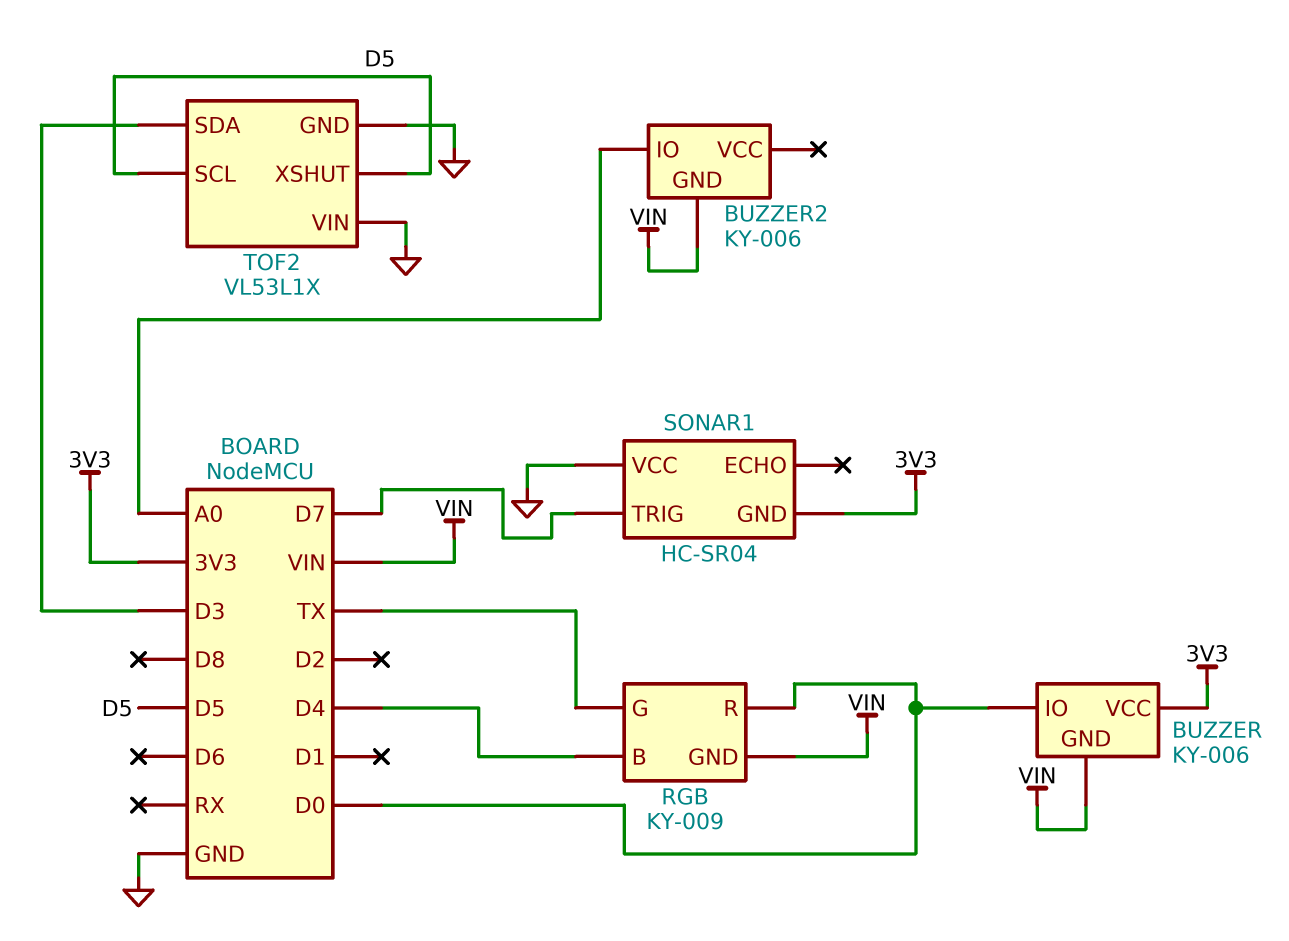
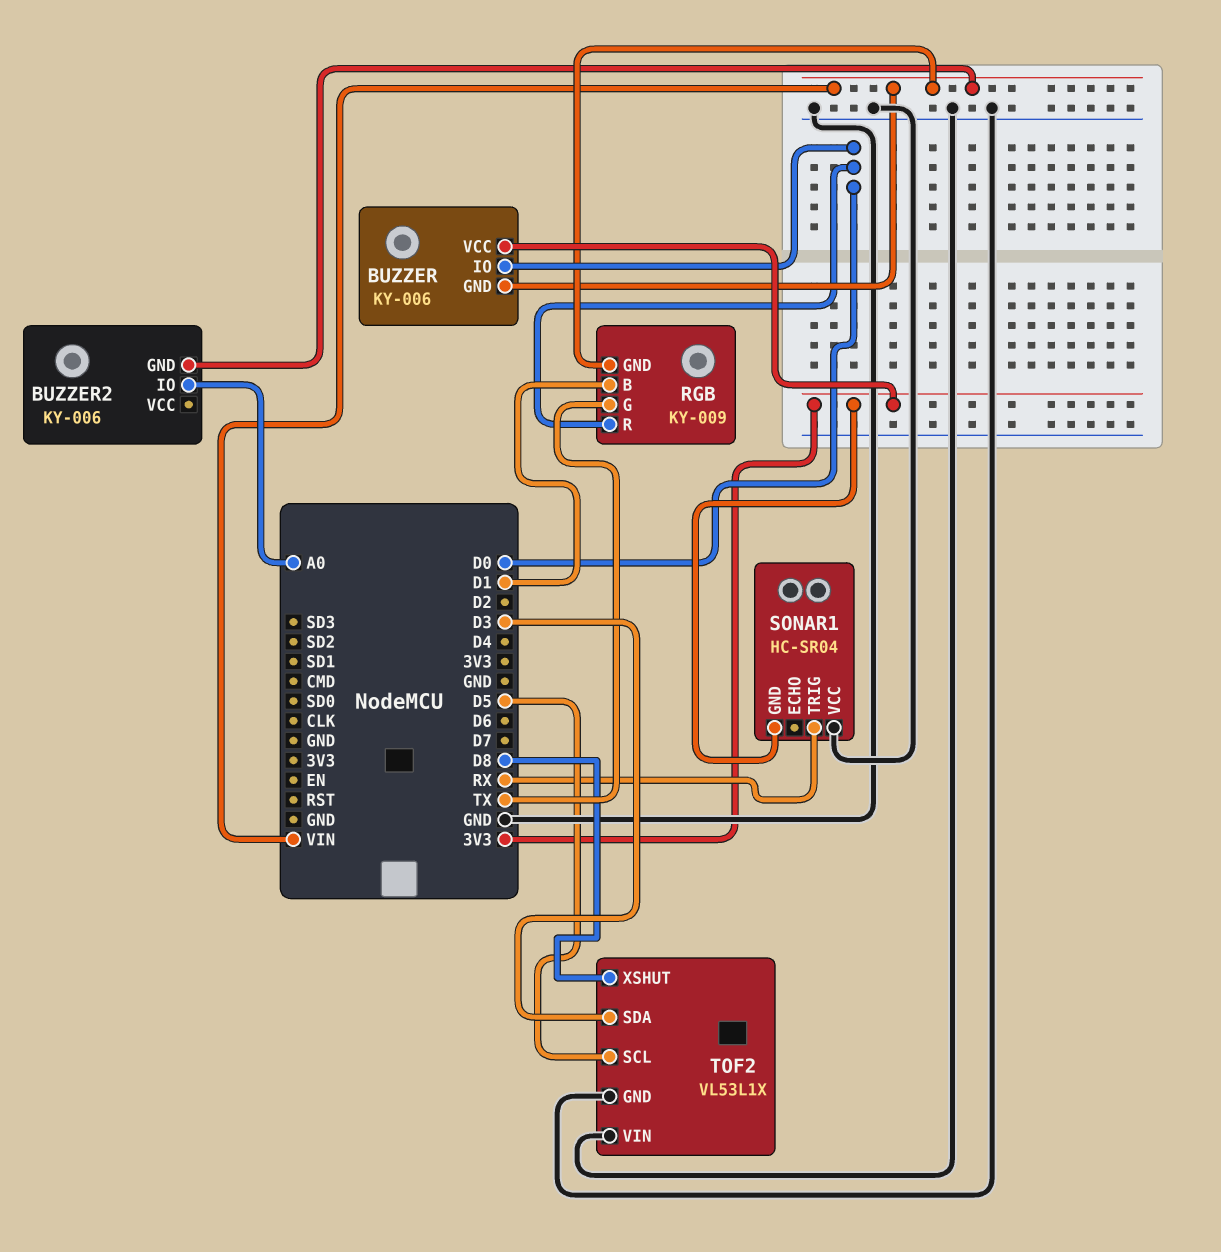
RGB pin B: D4 -> D1
SONAR1 pin TRIG: D7 -> RX
TOF2 pin XSHUT: D5 -> D8

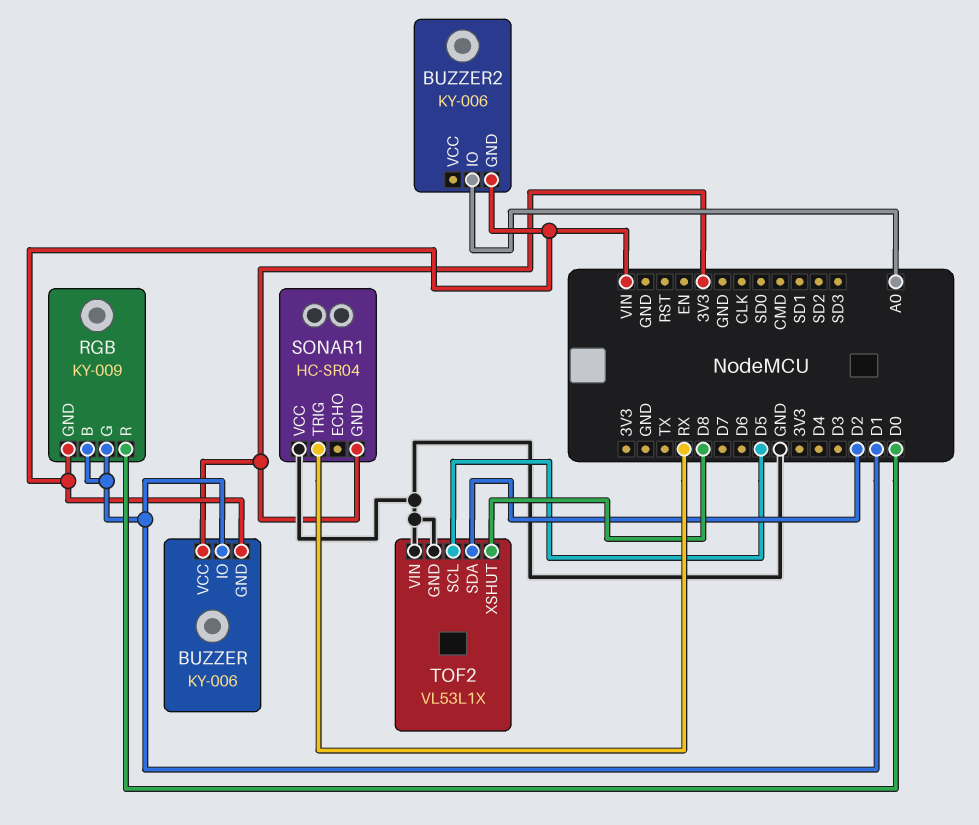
BUZZER pin IO: D0 -> D1
RGB pin G: TX -> D1
TOF2 pin SDA: D3 -> D2

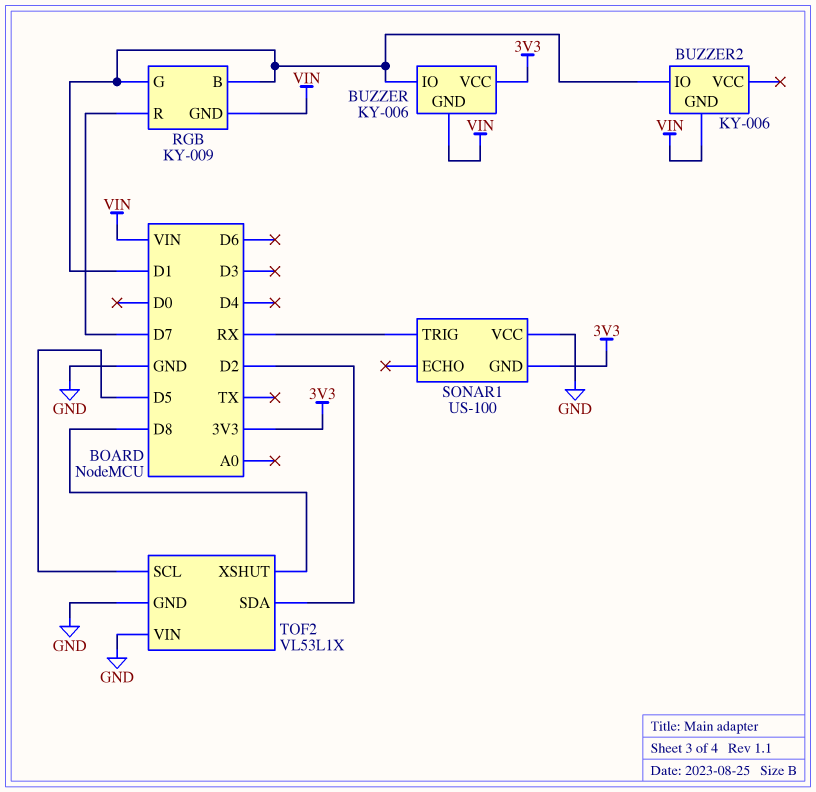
BUZZER2 pin IO: A0 -> D1
RGB pin R: D0 -> D7
SONAR1: HC-SR04 -> US-100

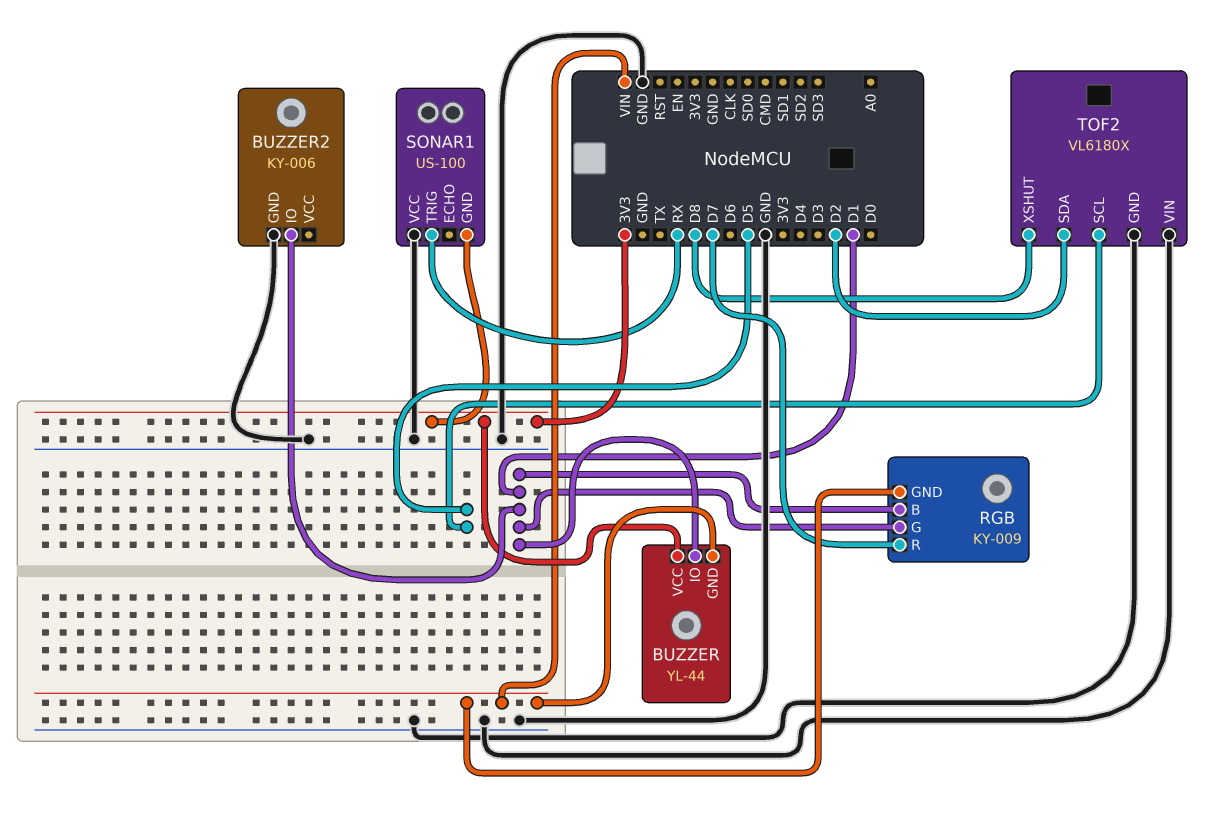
BUZZER: KY-006 -> YL-44
BUZZER2 pin GND: VIN -> GND
TOF2: VL53L1X -> VL6180X

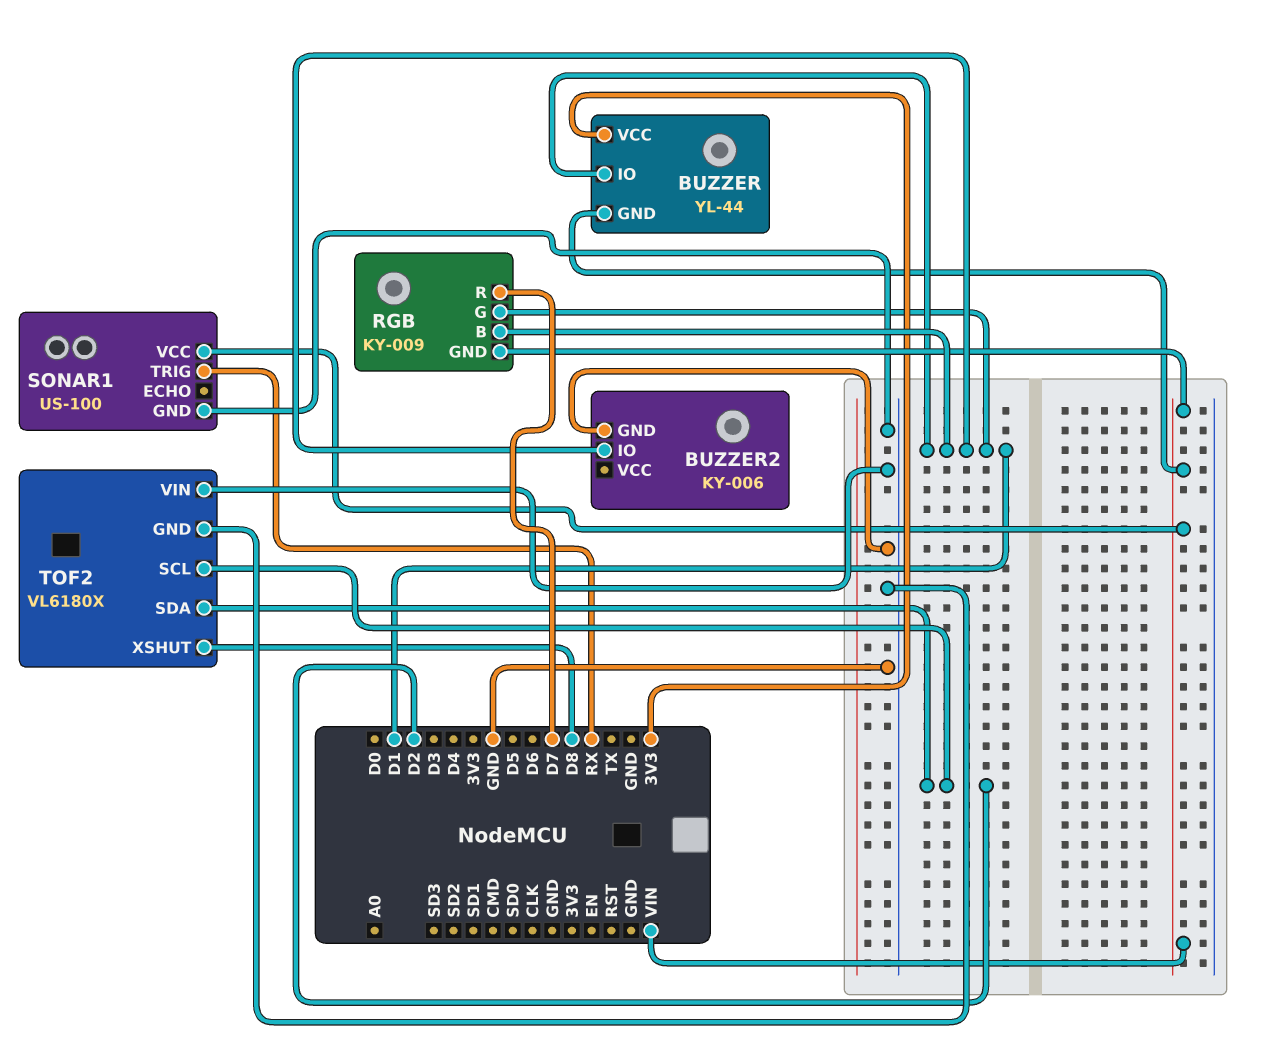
SONAR1 pin GND: 3V3 -> GND
SONAR1 pin VCC: GND -> VIN
TOF2 pin SCL: D5 -> D2

